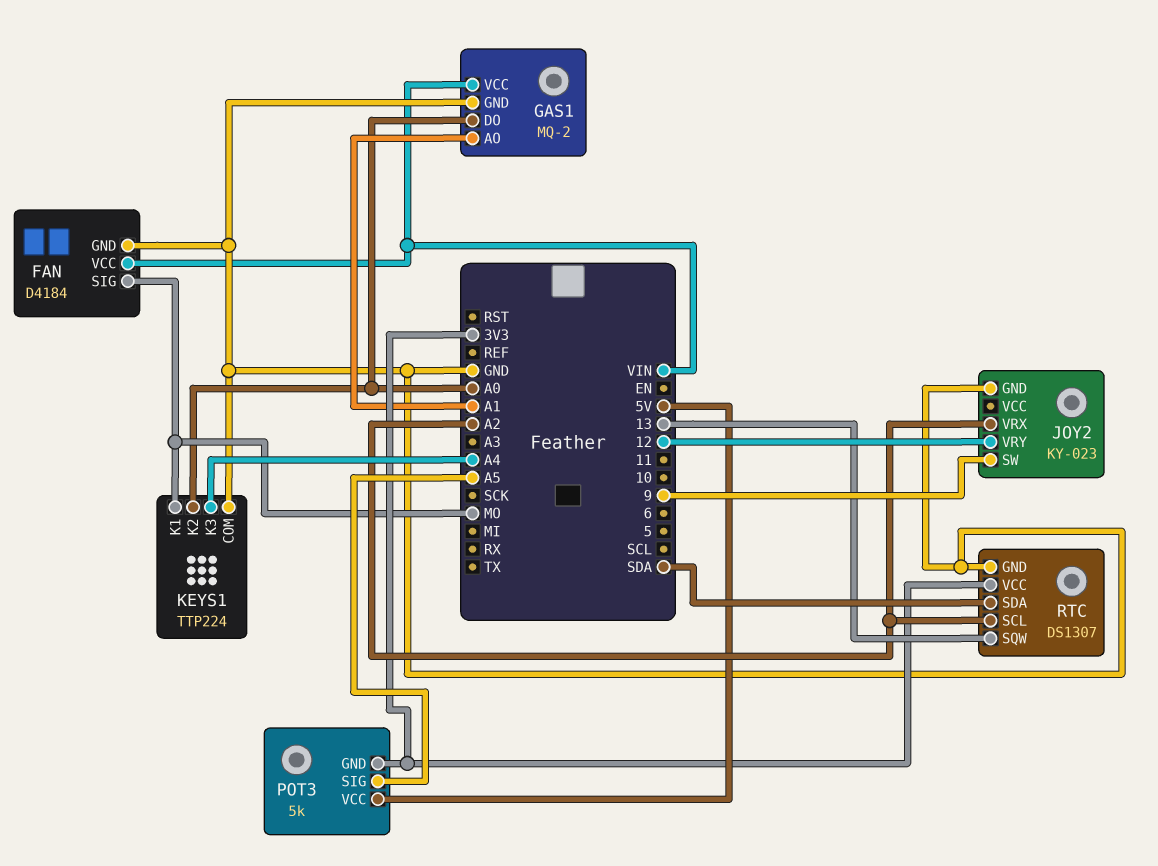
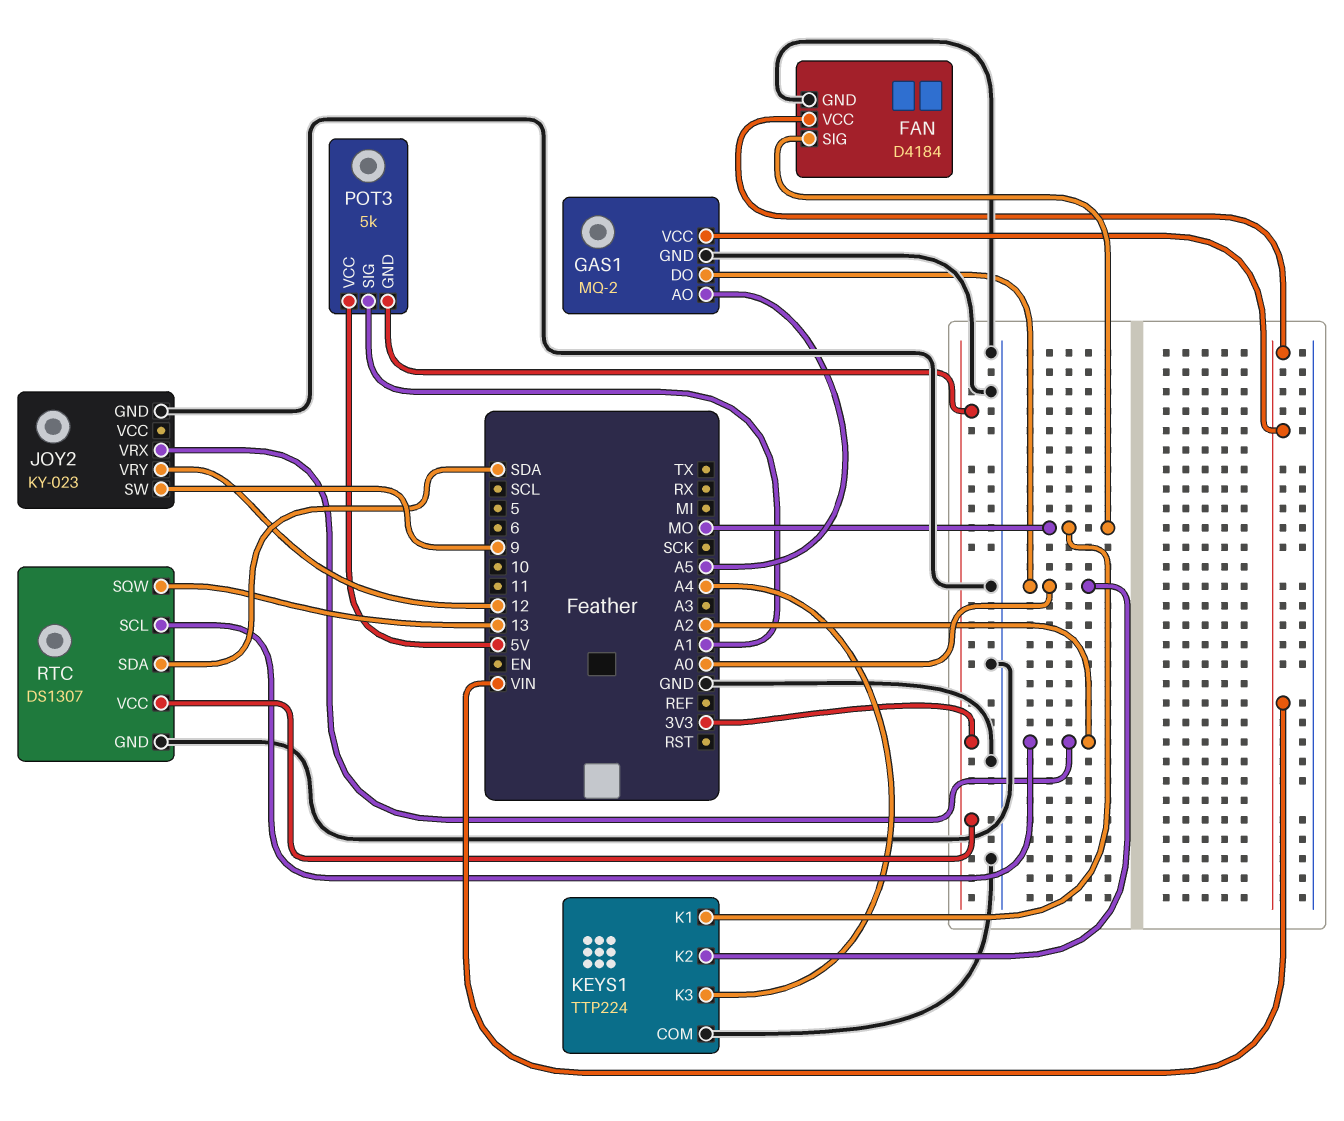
GAS1 pin AO: A1 -> A5
POT3 pin SIG: A5 -> A1

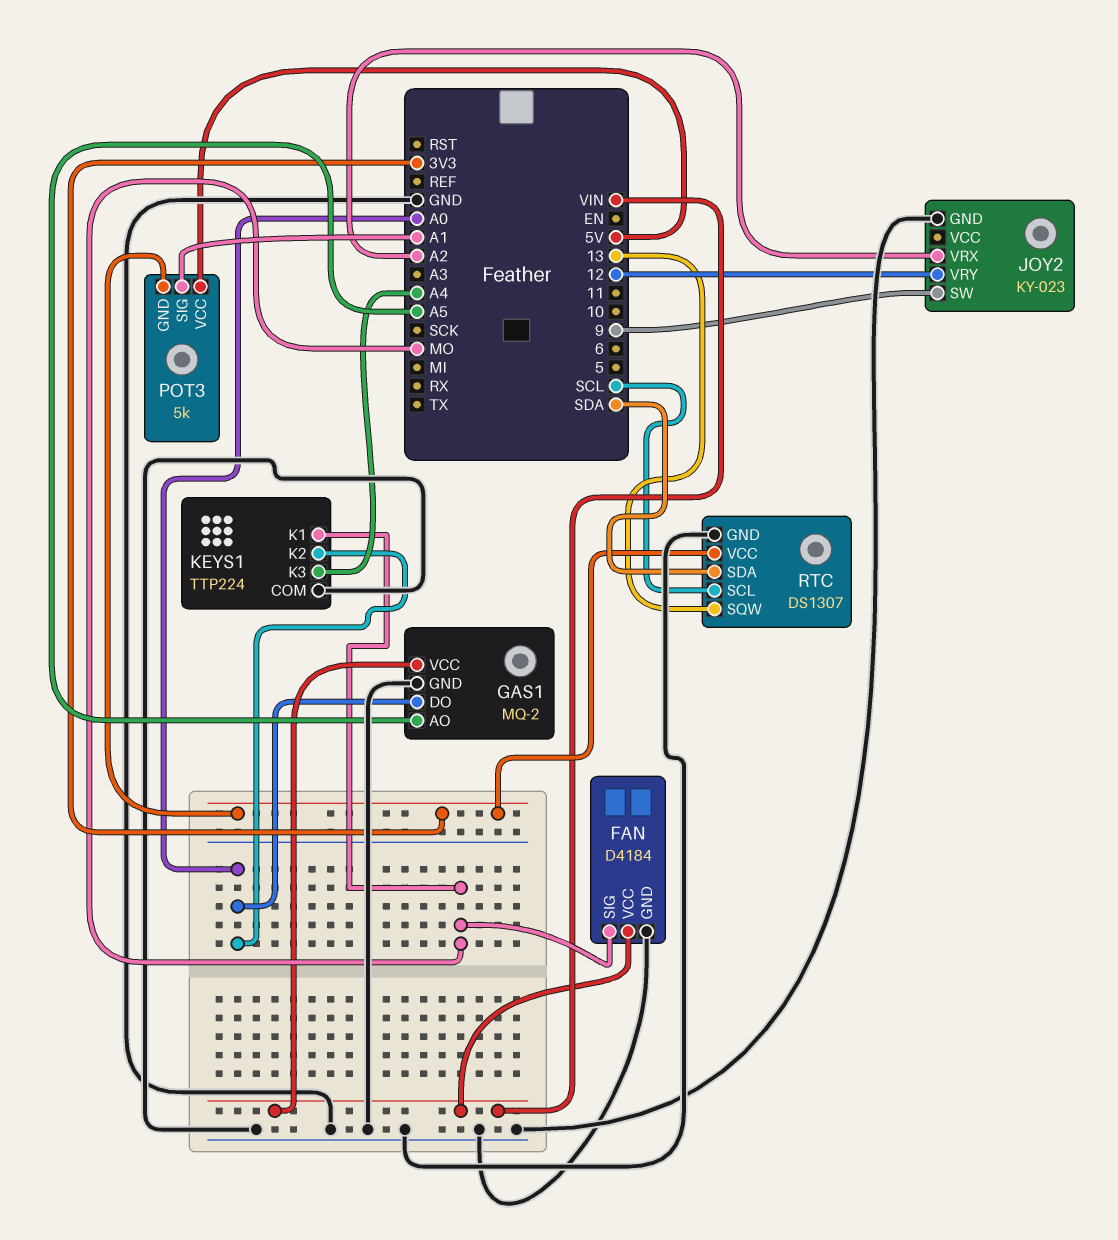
RTC pin SCL: A2 -> SCL

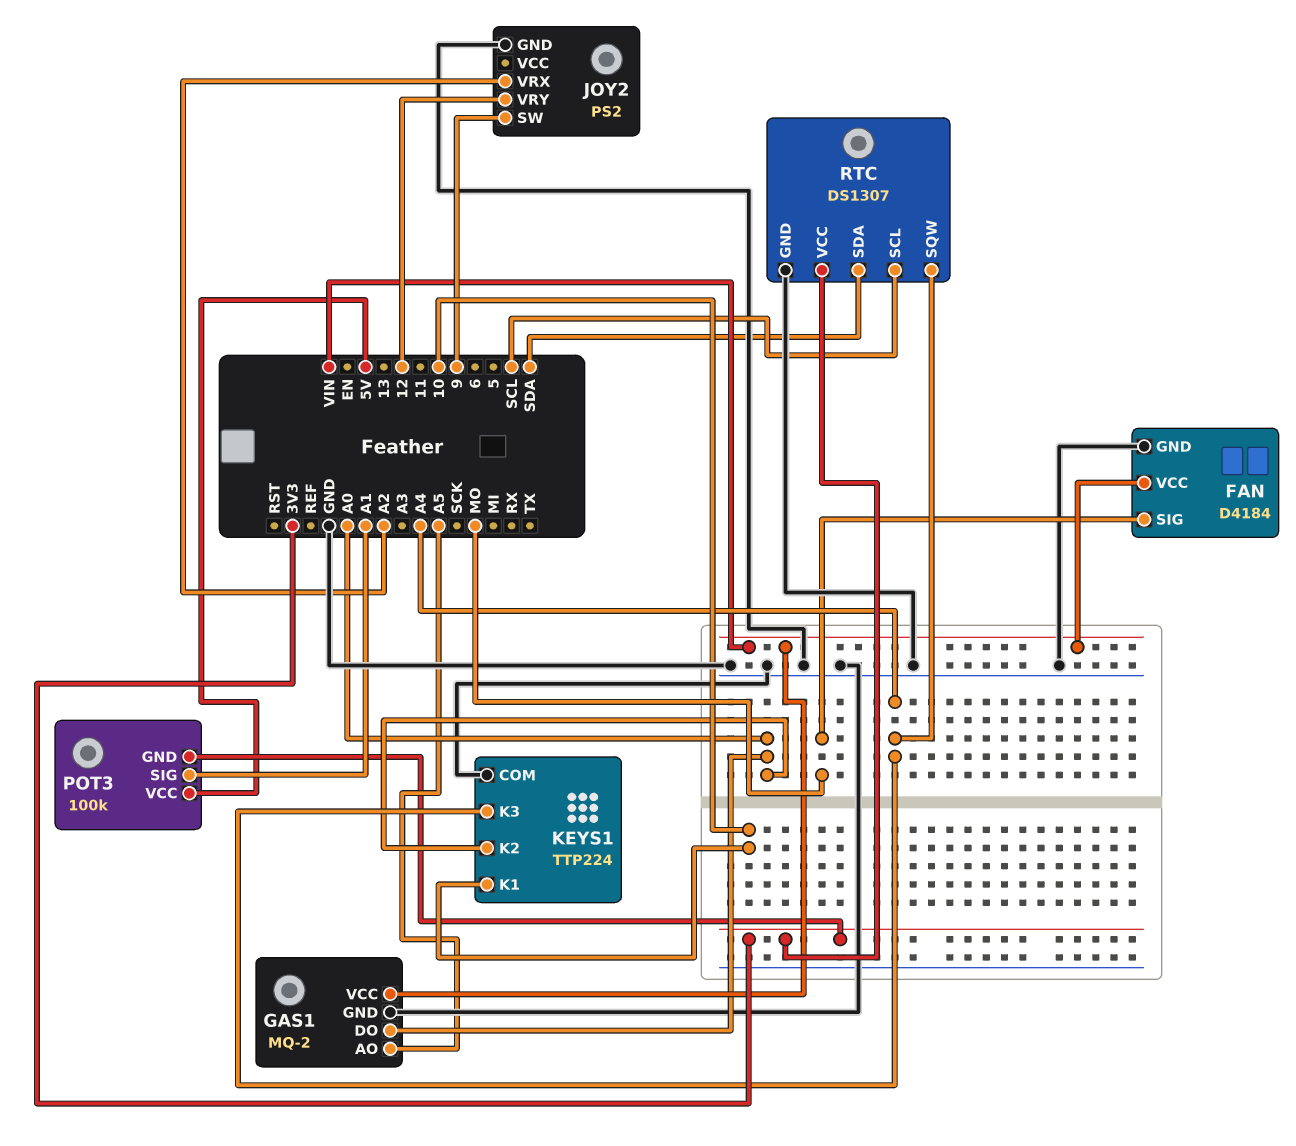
JOY2: KY-023 -> PS2
KEYS1 pin K1: MO -> 10
POT3: 5k -> 100k
RTC pin SQW: 13 -> A4

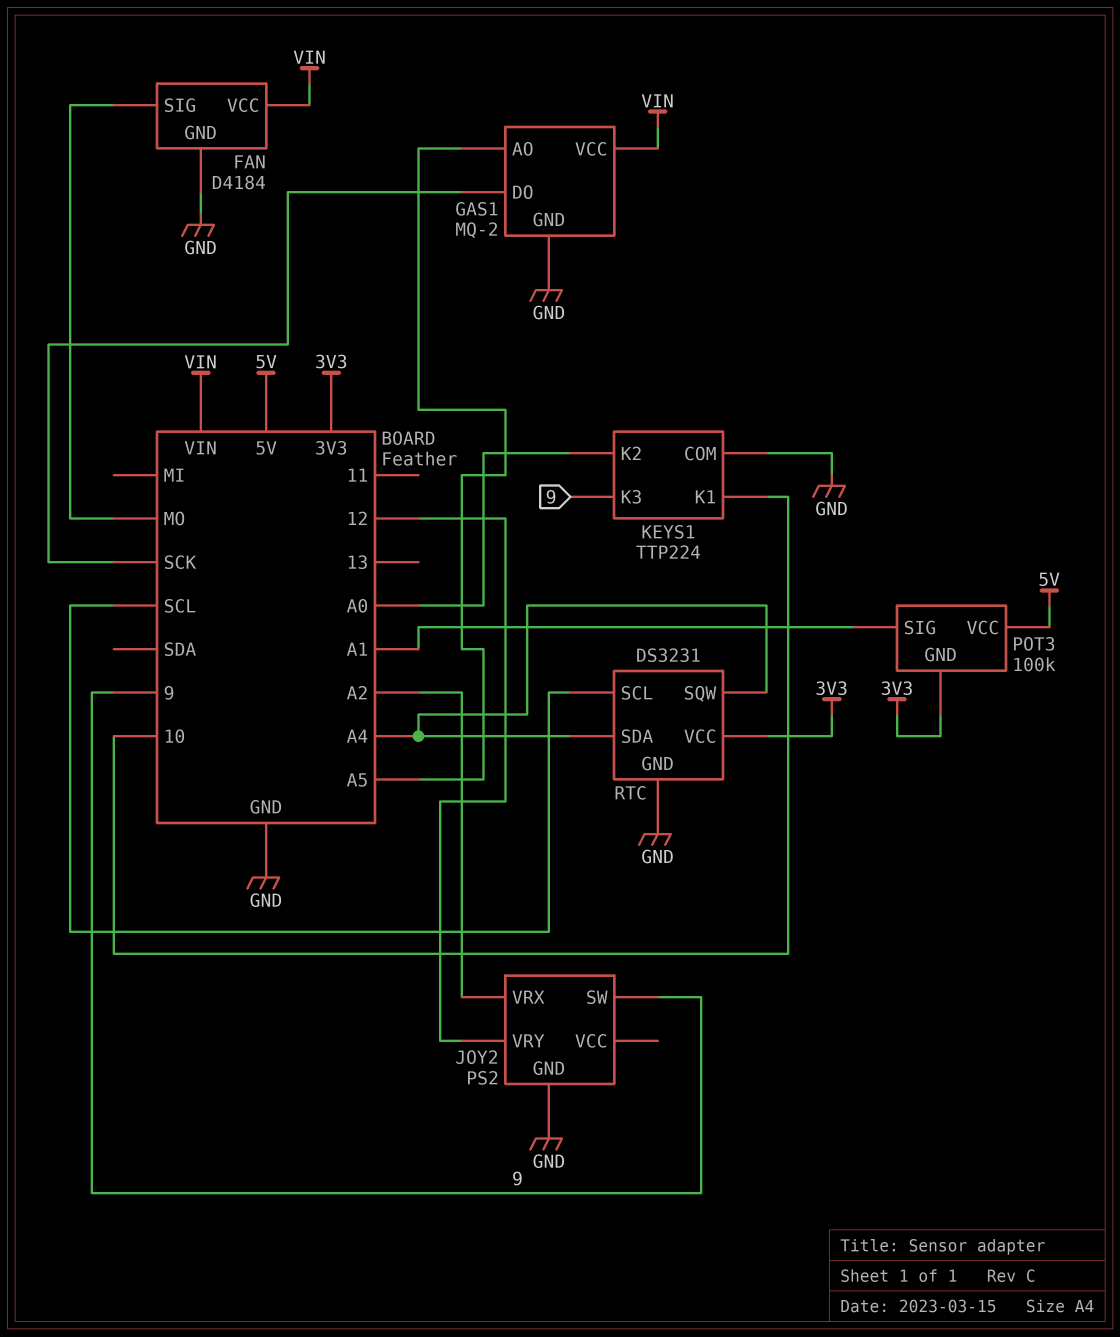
GAS1 pin DO: A0 -> SCK
KEYS1 pin K3: A4 -> 9
RTC: DS1307 -> DS3231
RTC pin SDA: SDA -> A4

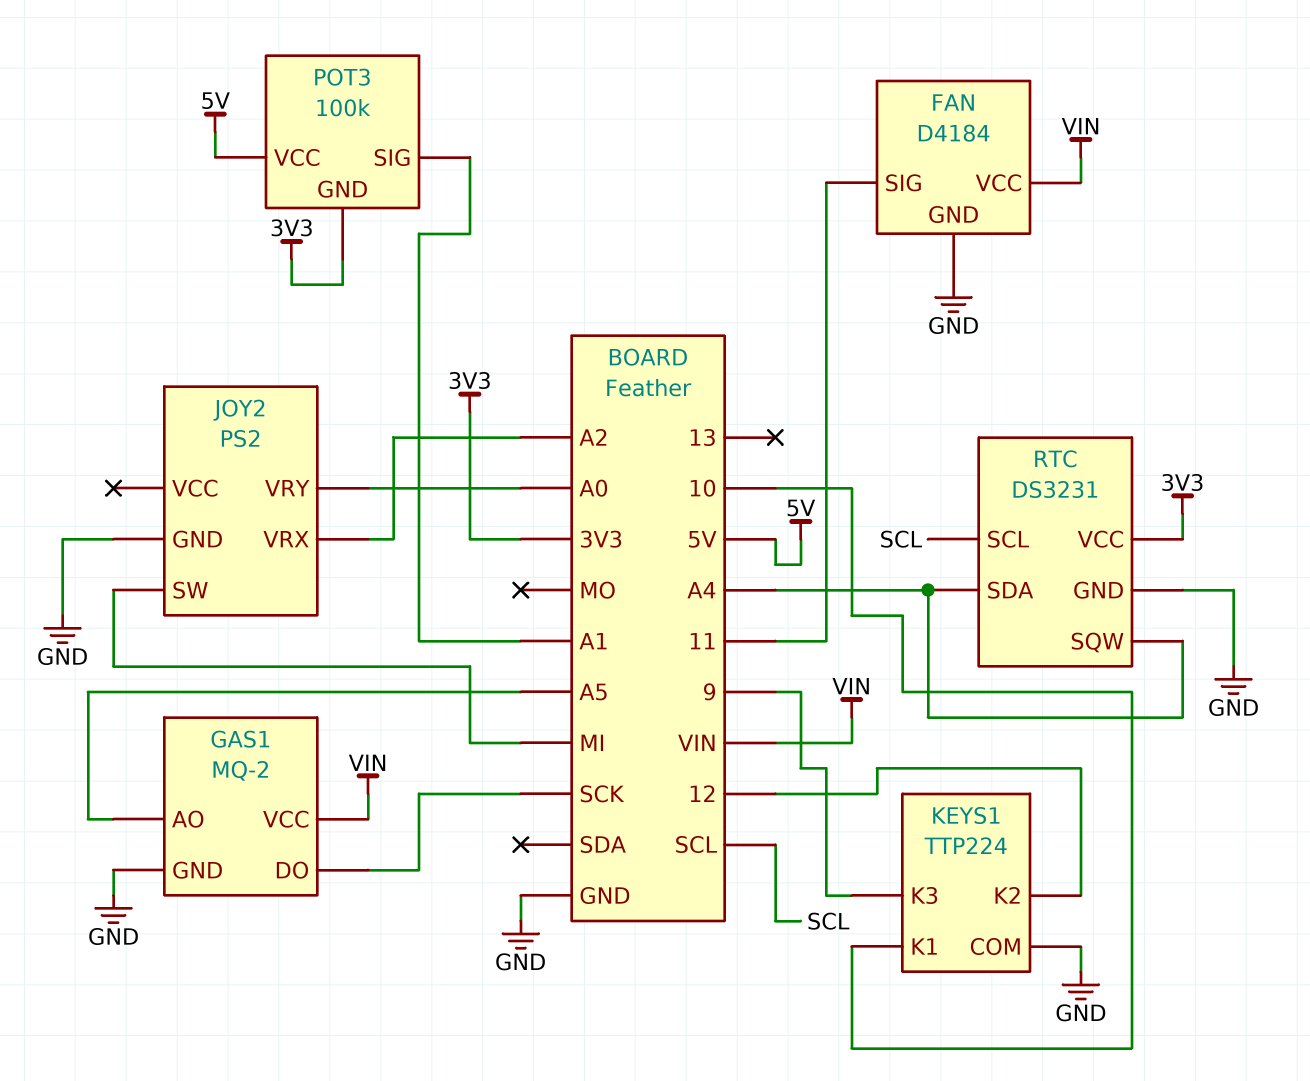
FAN pin SIG: MO -> 11
JOY2 pin SW: 9 -> MI
JOY2 pin VRY: 12 -> A0
KEYS1 pin K2: A0 -> 12

